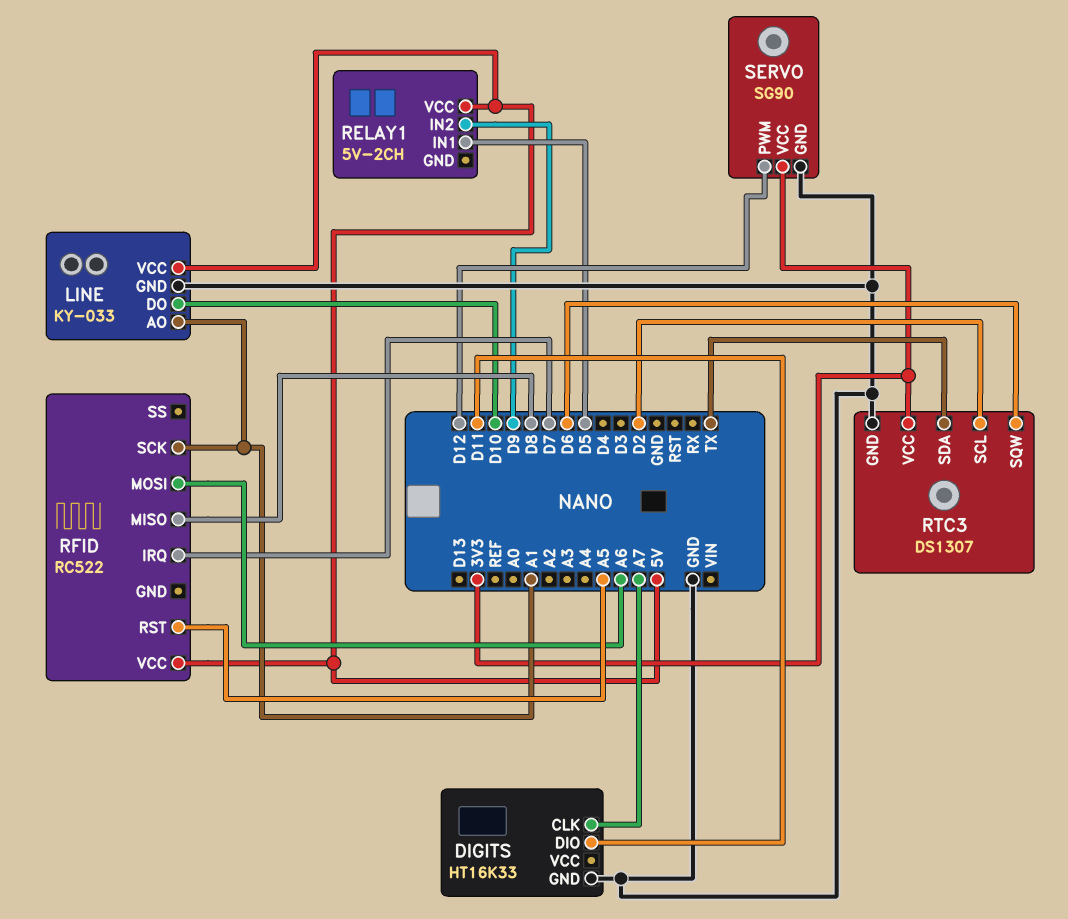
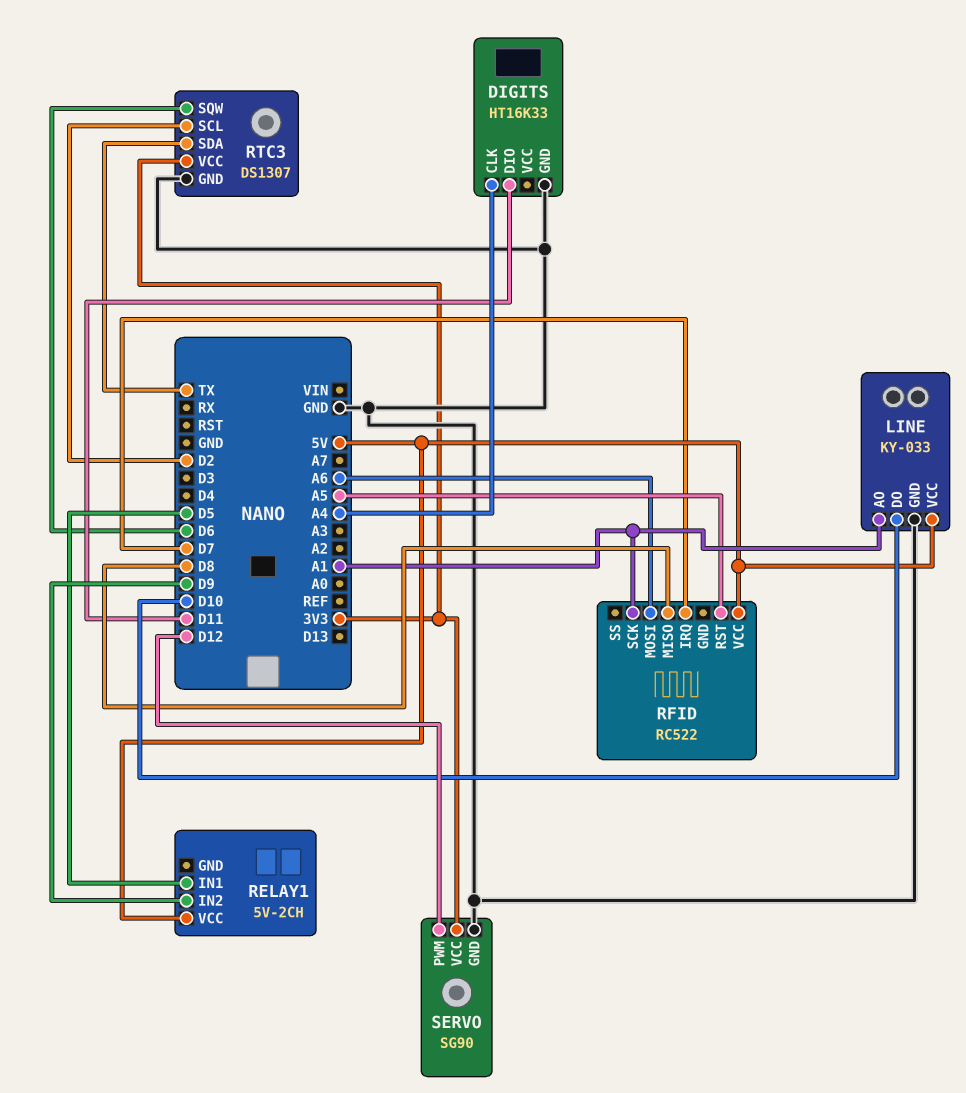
DIGITS pin CLK: A7 -> A4

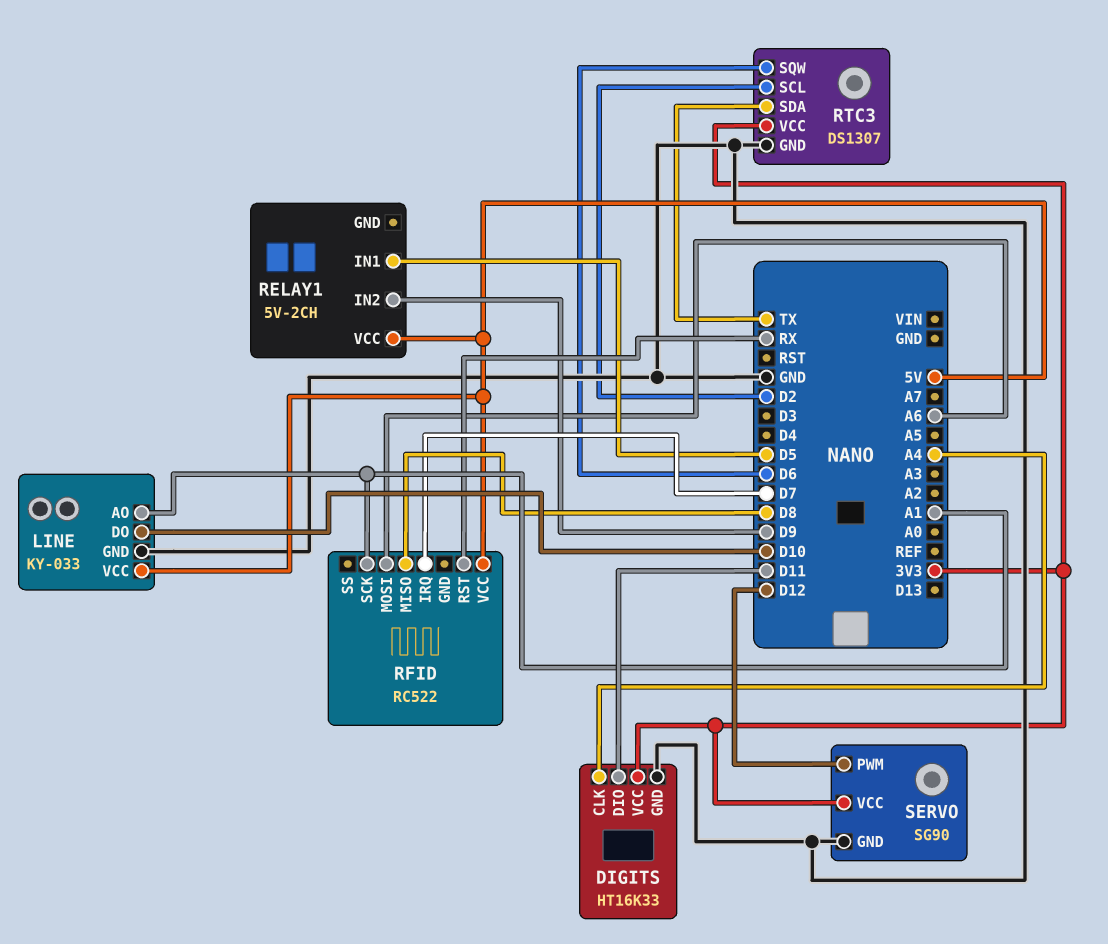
DIGITS pin VCC: none -> 3V3
RFID pin RST: A5 -> RX

